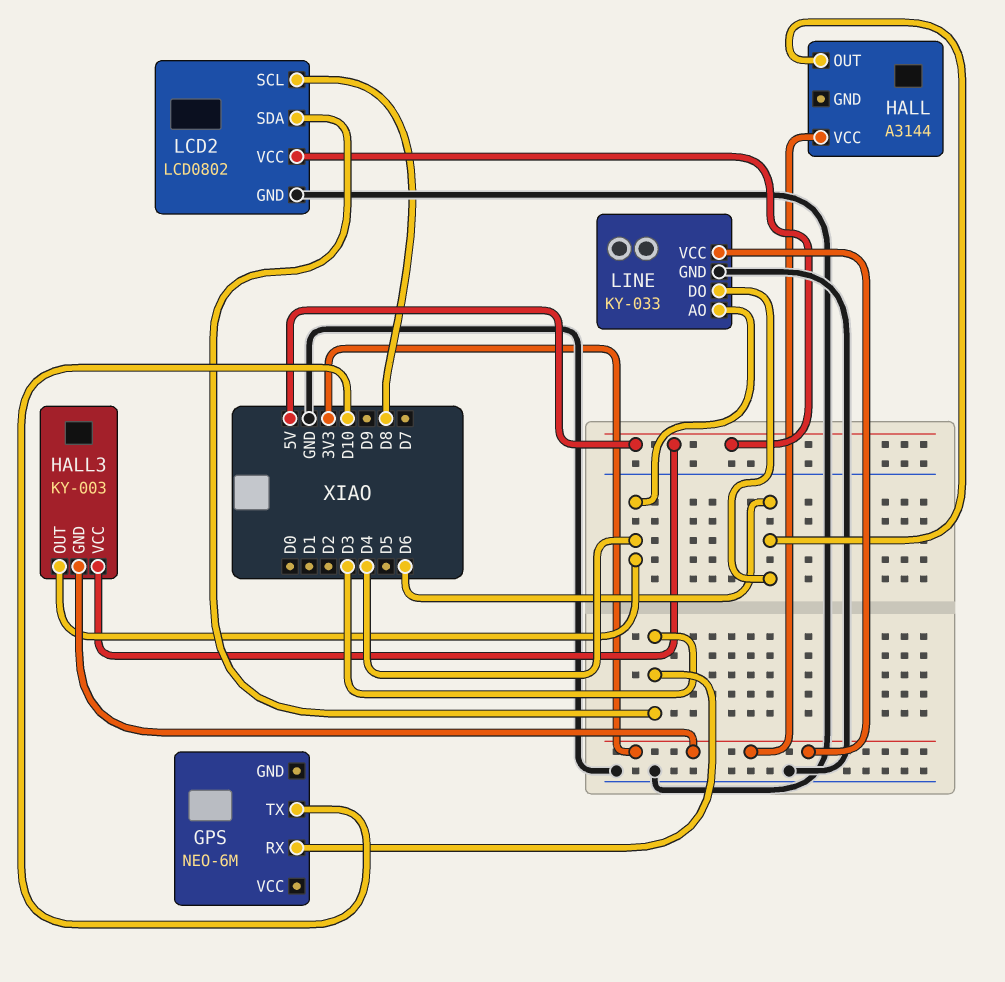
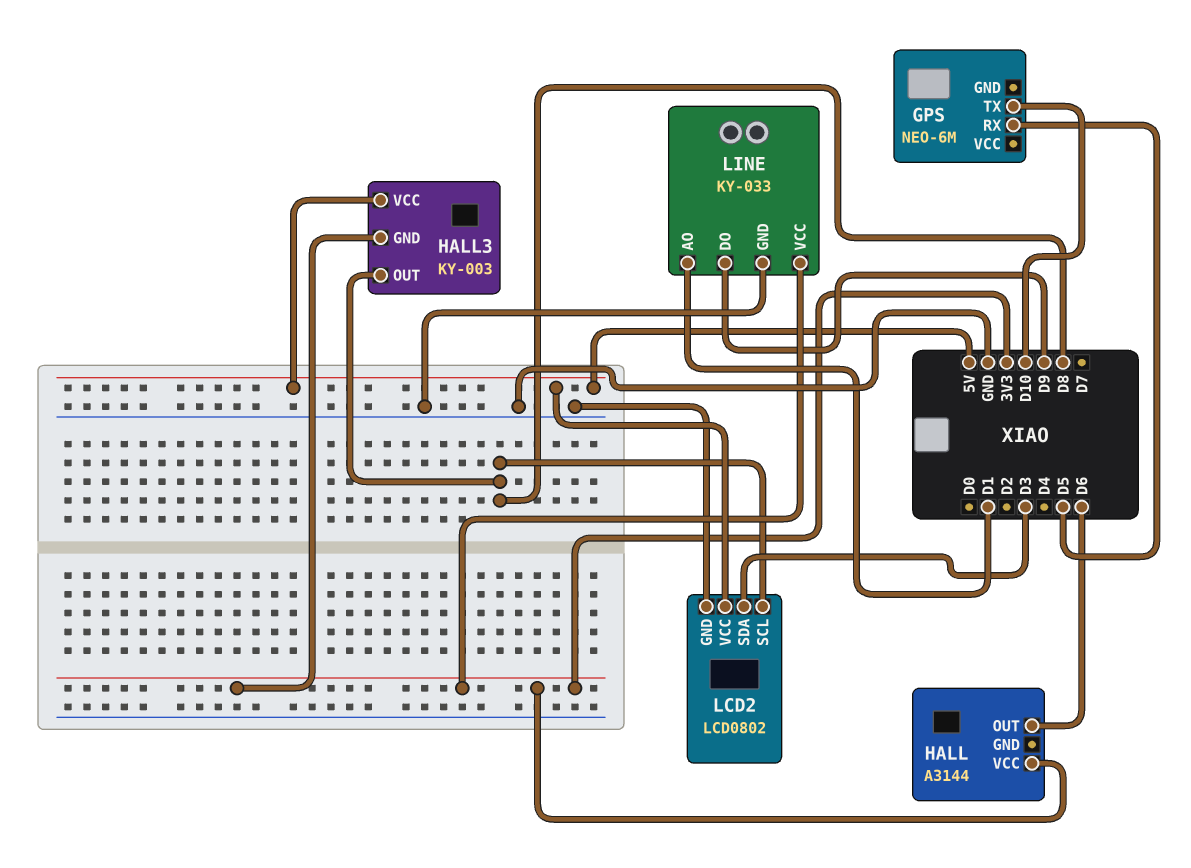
GPS pin RX: D3 -> D5
HALL3 pin OUT: D4 -> D8
LINE pin AO: D4 -> D1
LINE pin DO: D6 -> D9

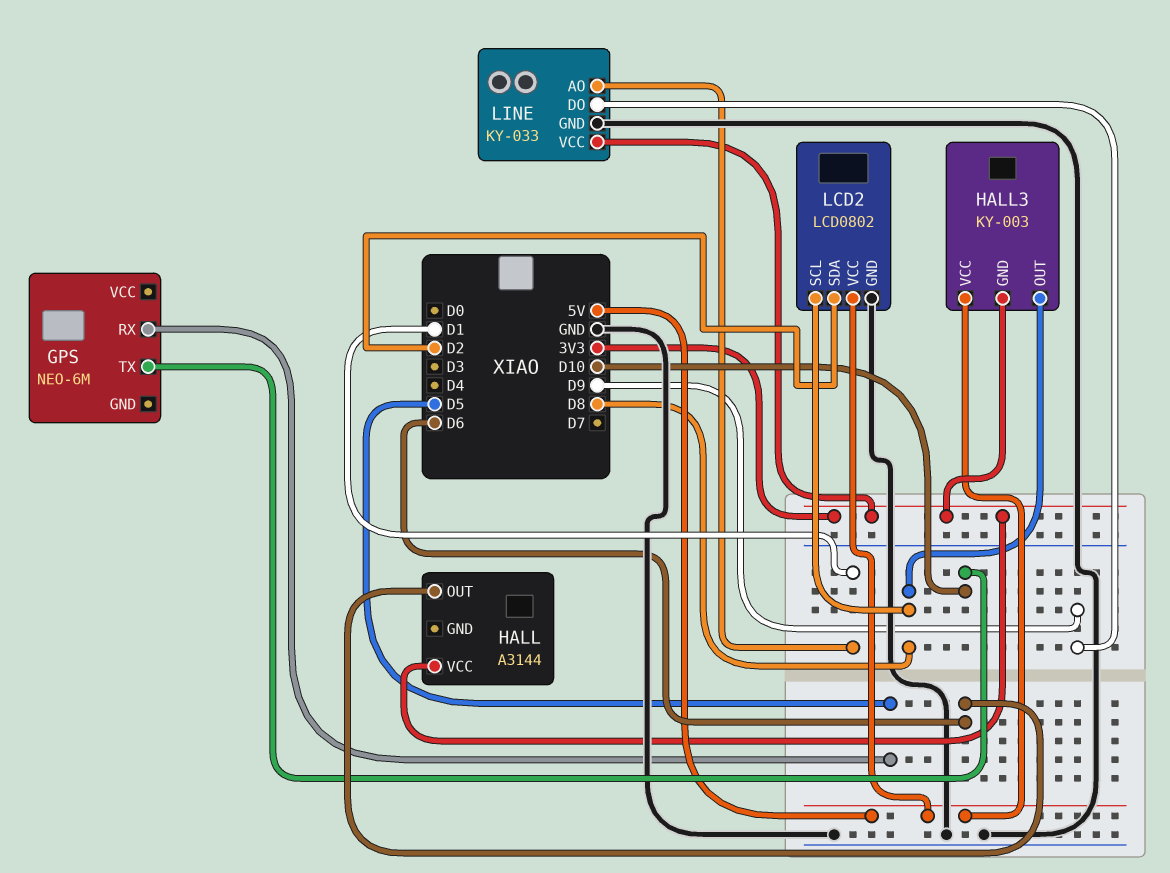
LCD2 pin SDA: D3 -> D2

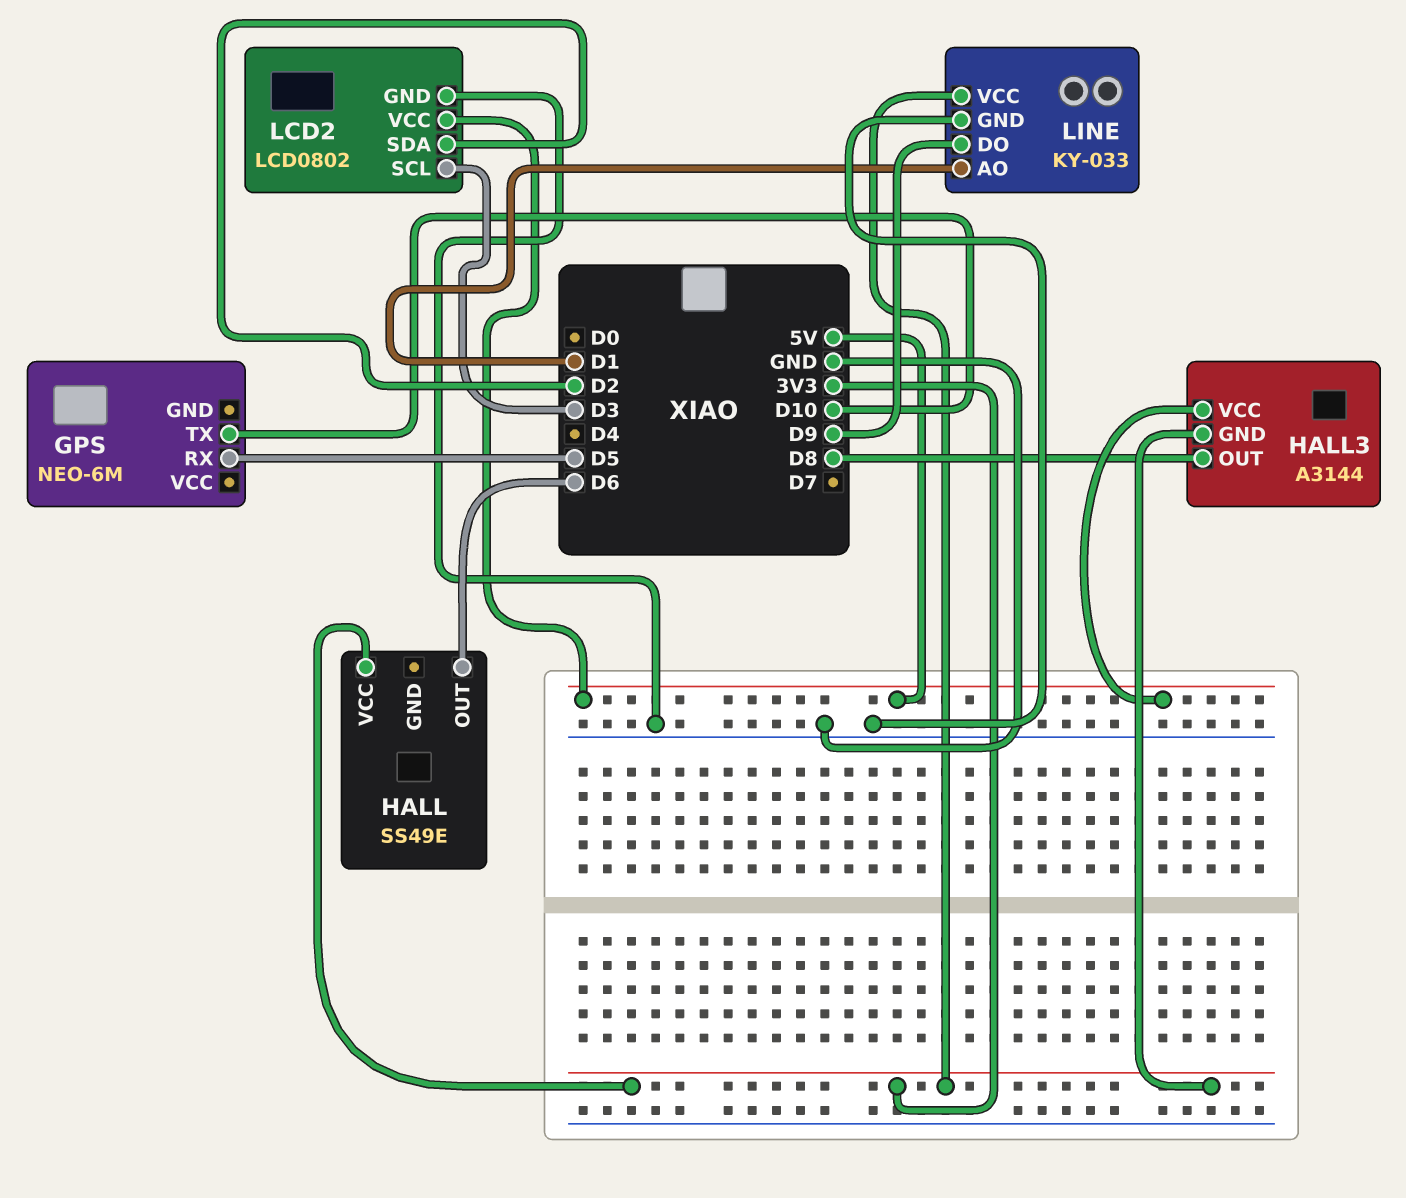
HALL: A3144 -> SS49E
HALL3: KY-003 -> A3144
LCD2 pin SCL: D8 -> D3

